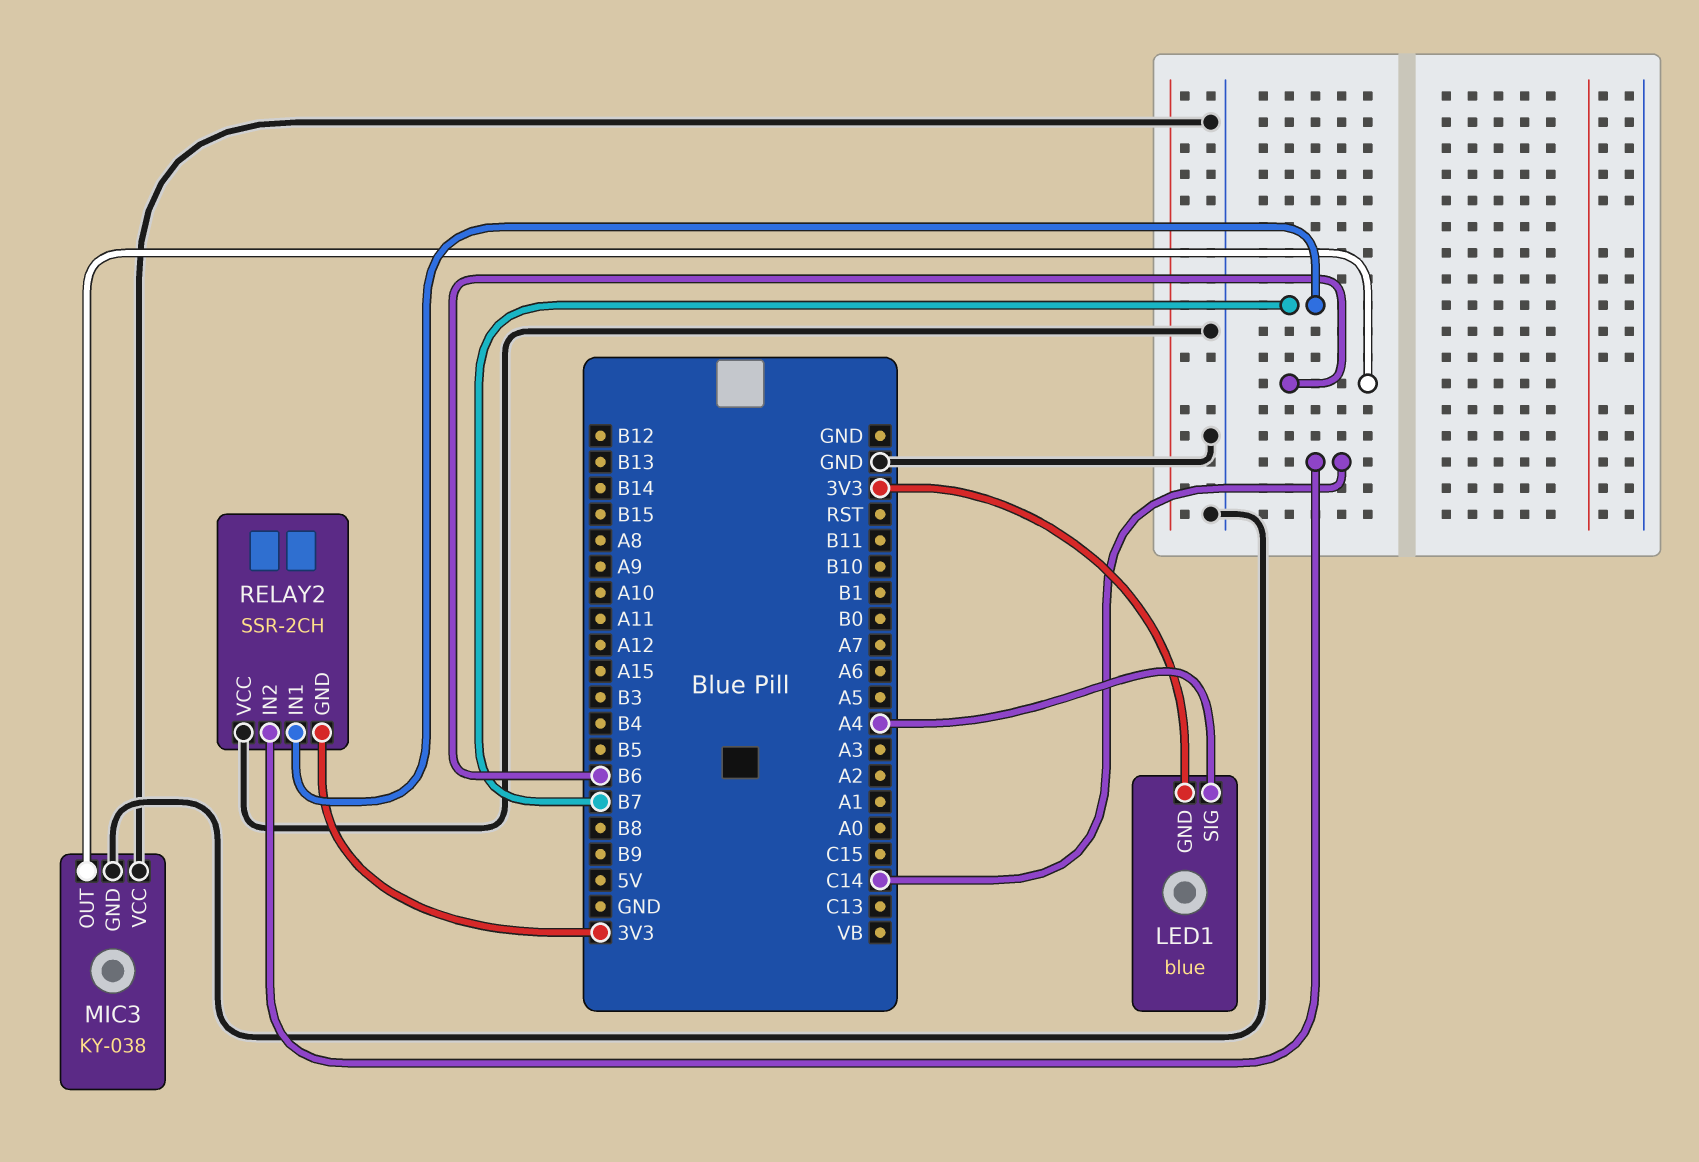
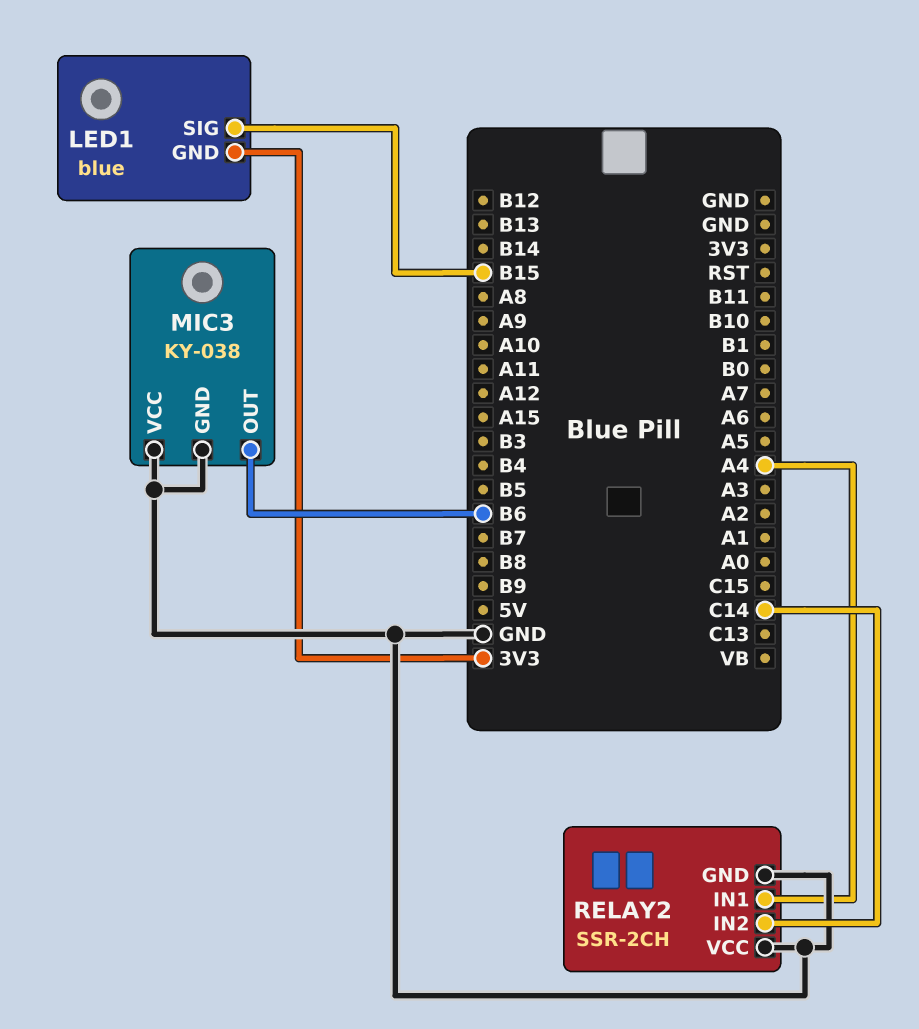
LED1 pin SIG: A4 -> B15
RELAY2 pin GND: 3V3 -> GND
RELAY2 pin IN1: B7 -> A4

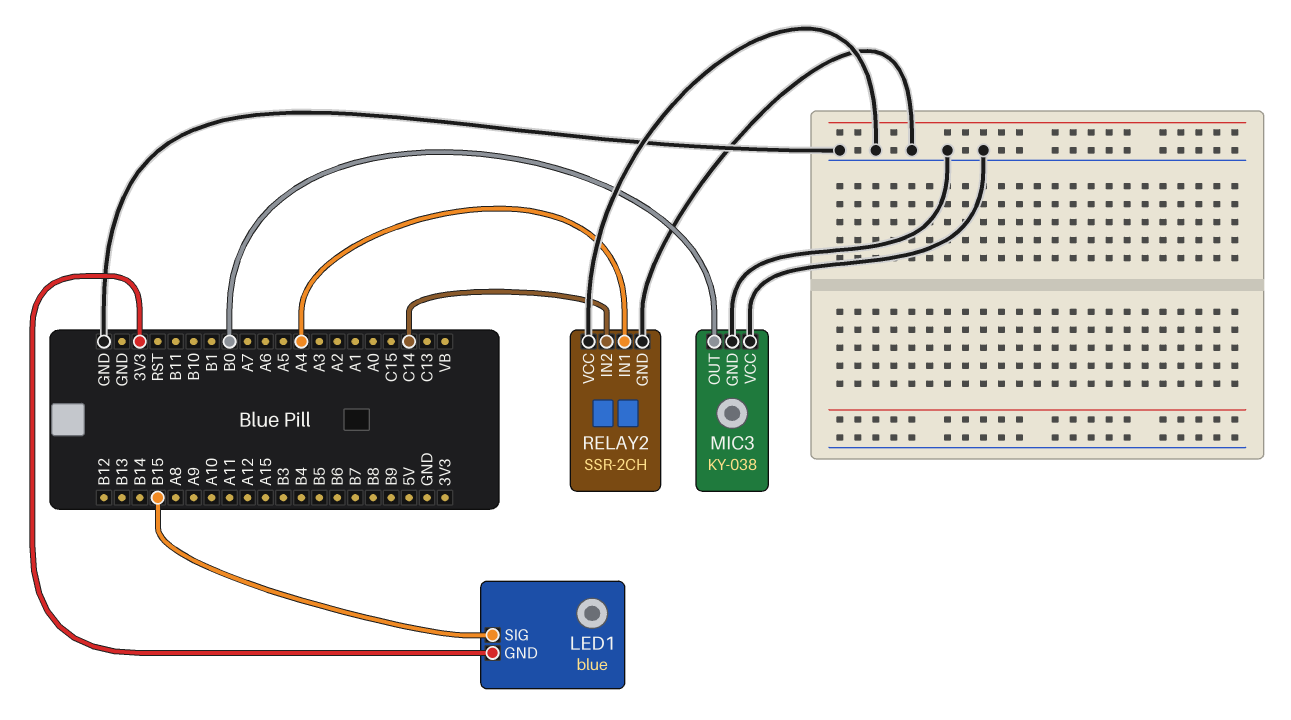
MIC3 pin OUT: B6 -> B0

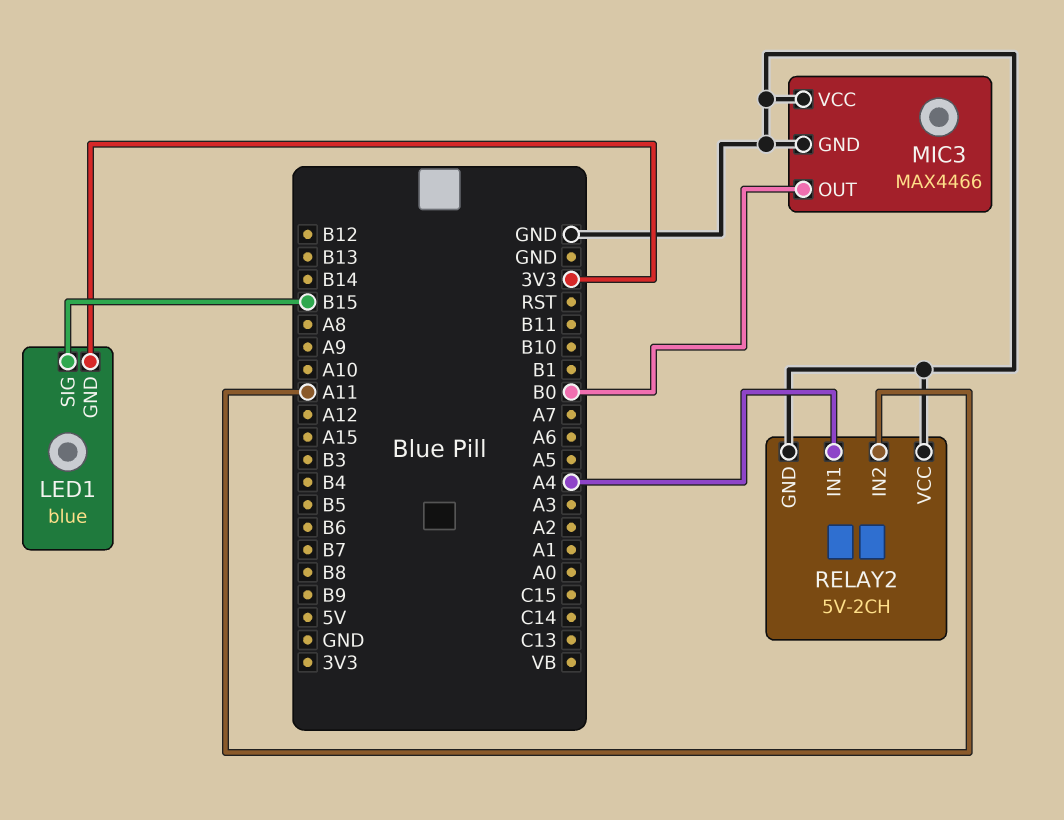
MIC3: KY-038 -> MAX4466
RELAY2: SSR-2CH -> 5V-2CH
RELAY2 pin IN2: C14 -> A11

